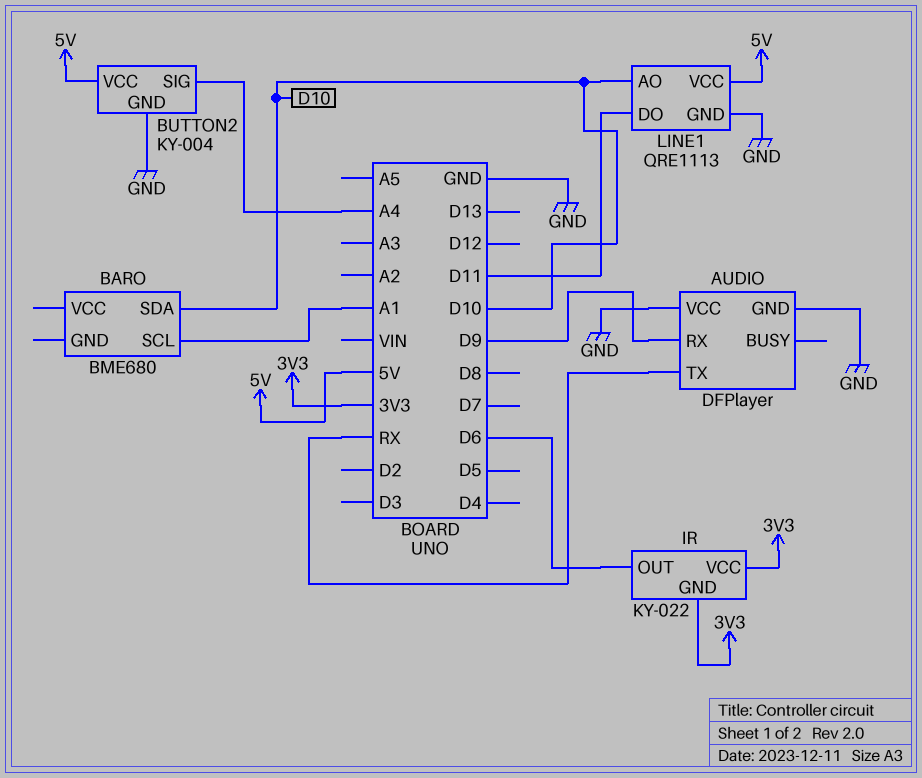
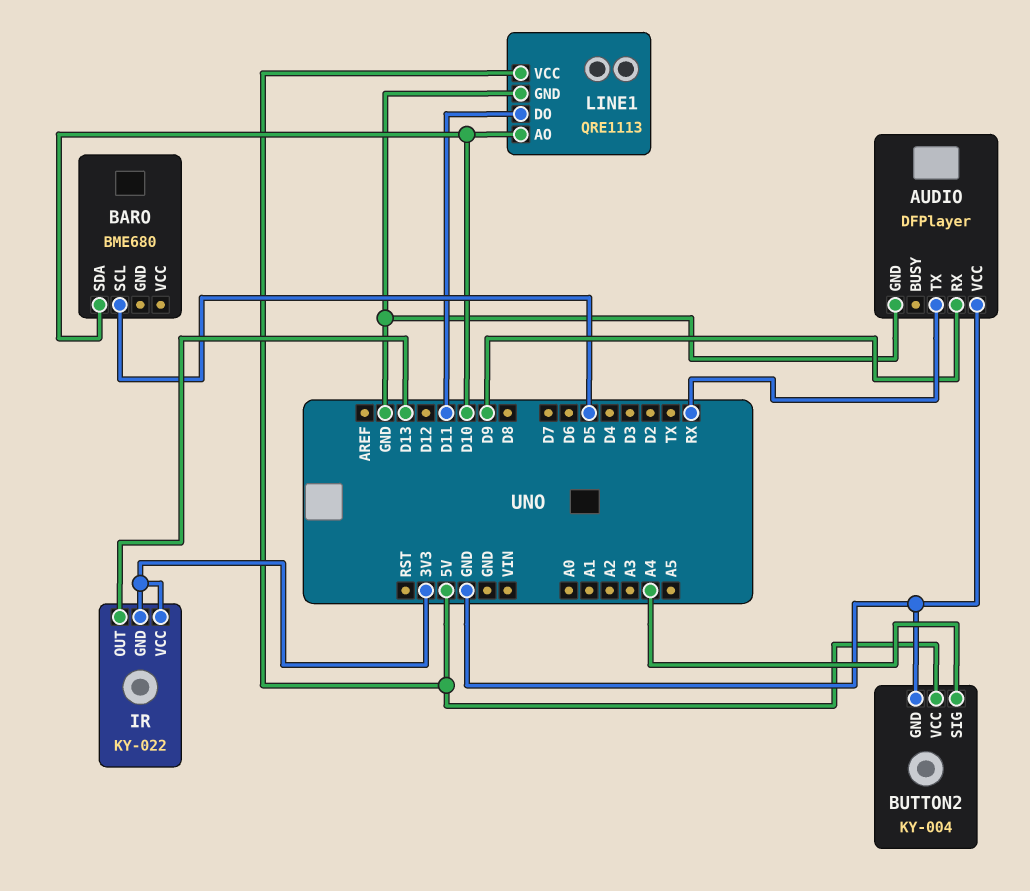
BARO pin SCL: A1 -> D5
IR pin OUT: D6 -> D13

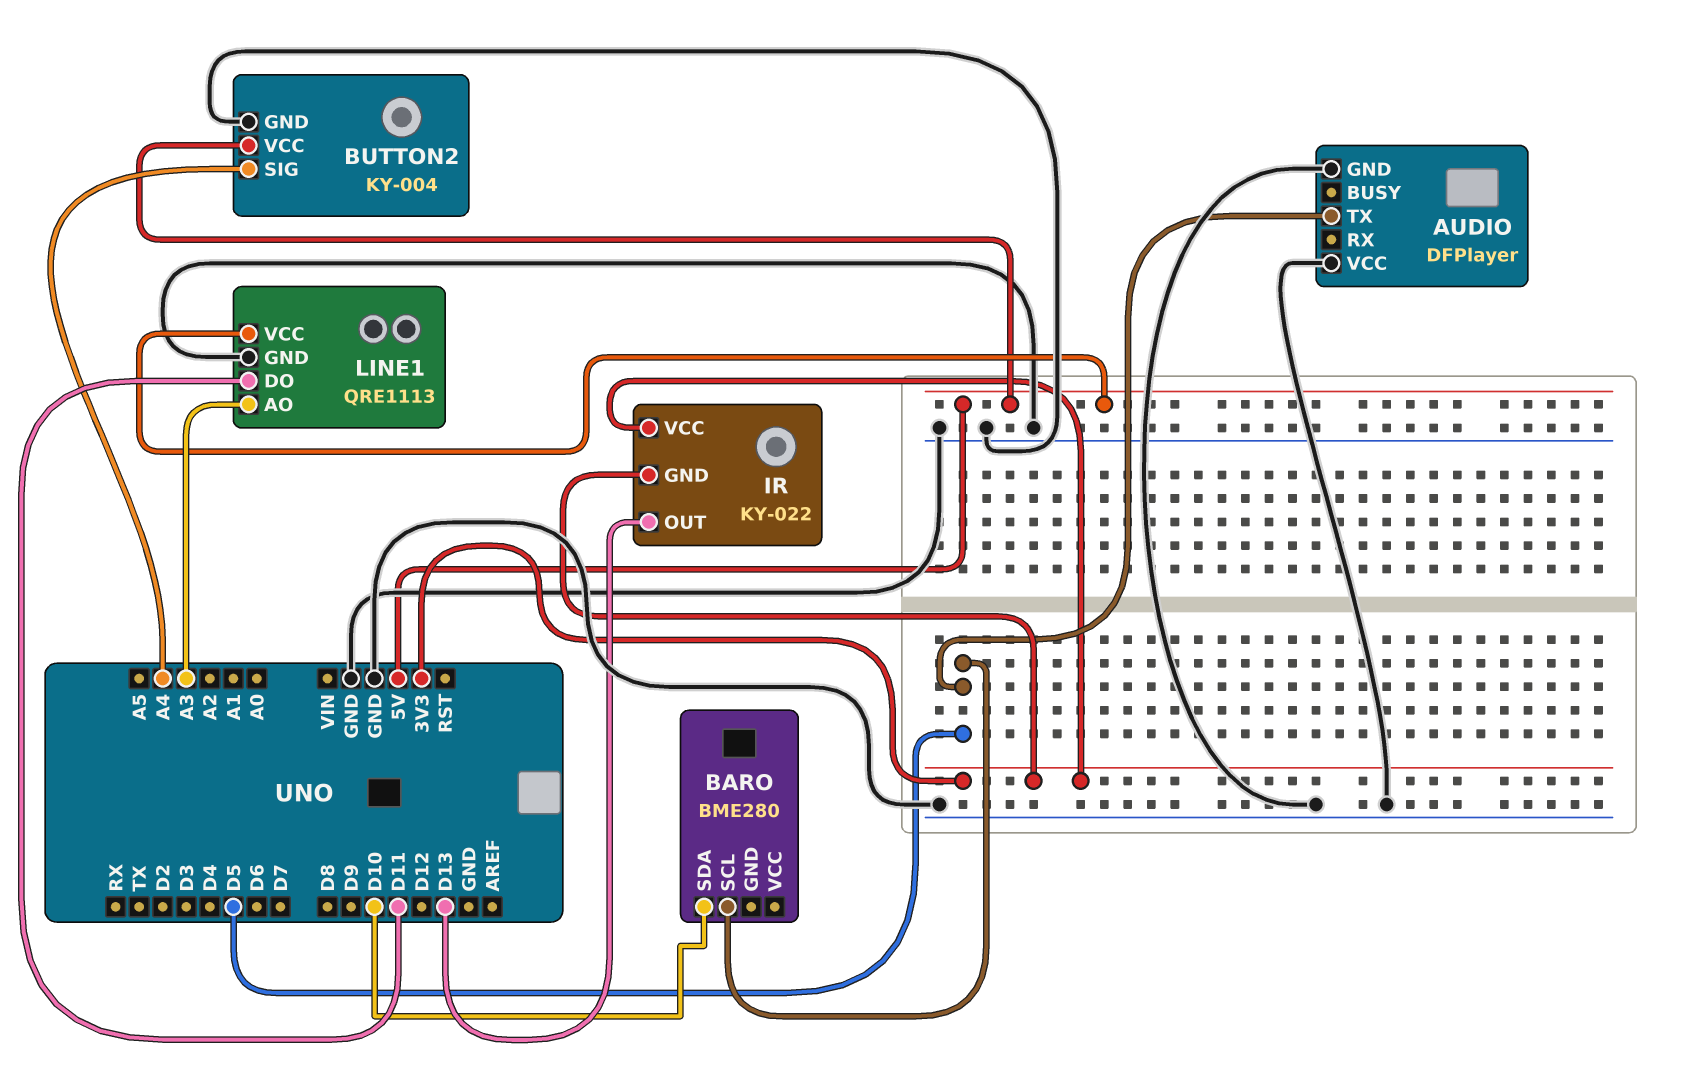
AUDIO pin RX: D9 -> none
AUDIO pin TX: RX -> D5
BARO: BME680 -> BME280
LINE1 pin AO: D10 -> A3

